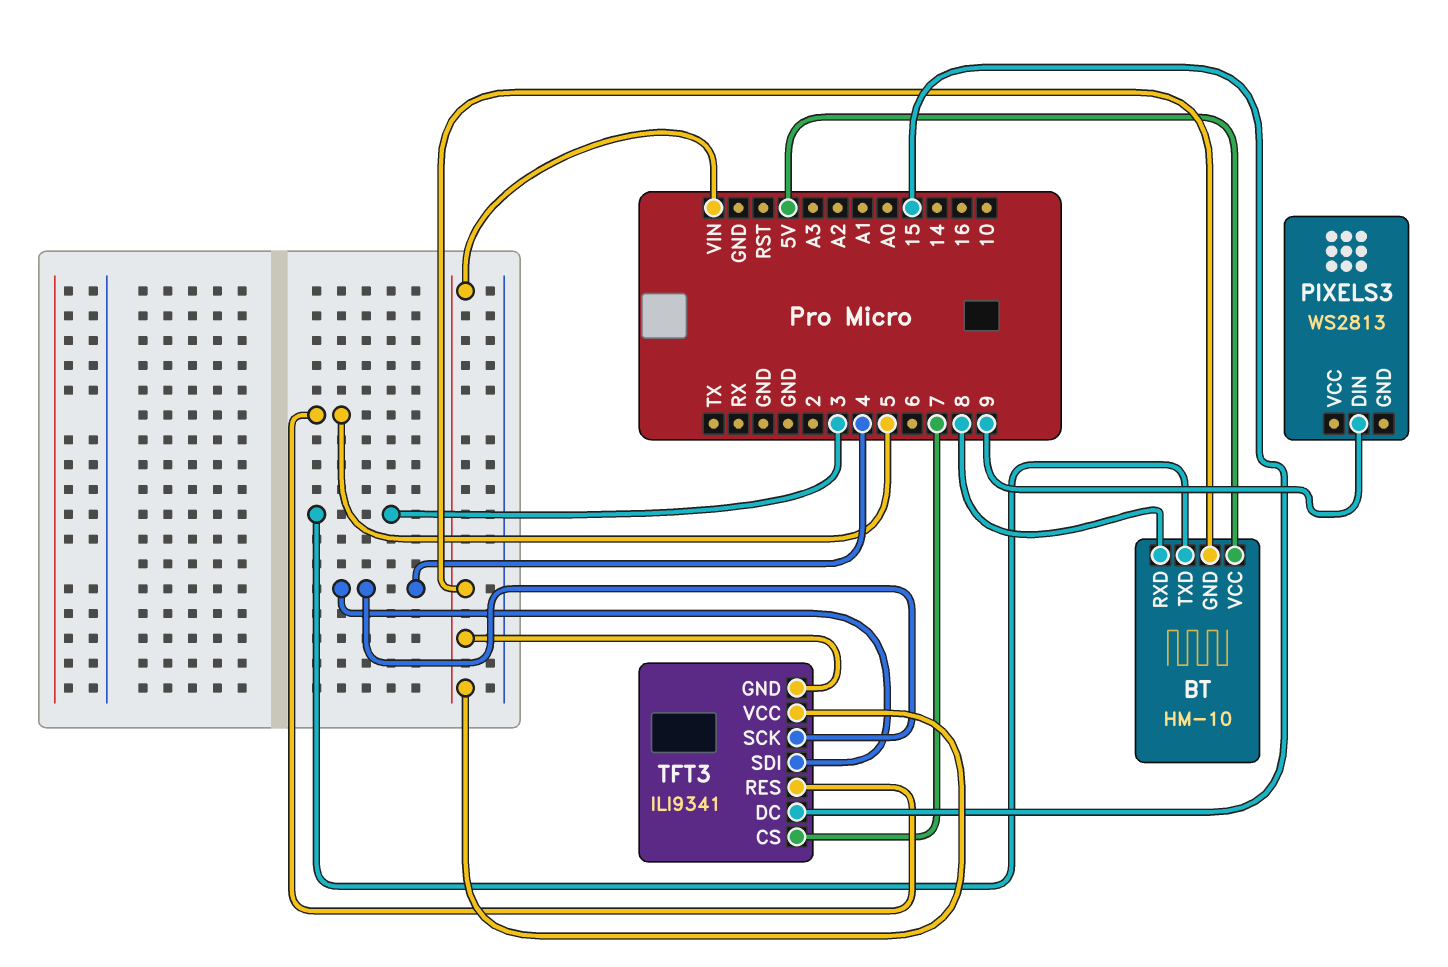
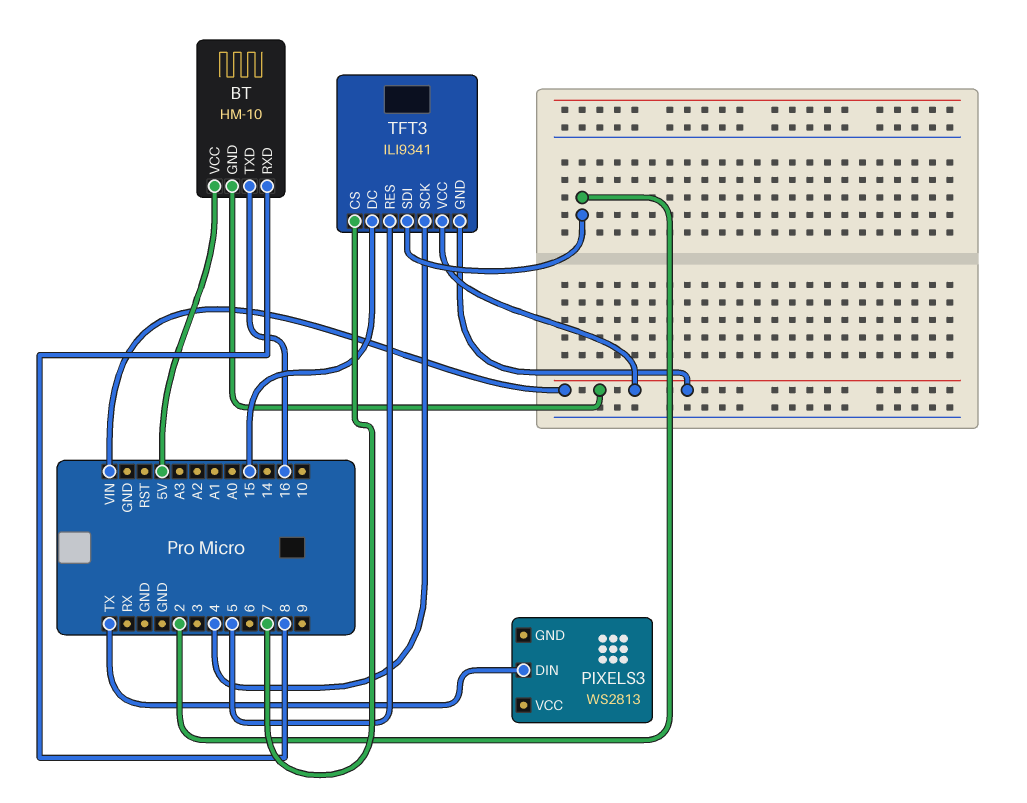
BT pin TXD: 3 -> 16
PIXELS3 pin DIN: 9 -> TX
TFT3 pin SDI: 4 -> 2

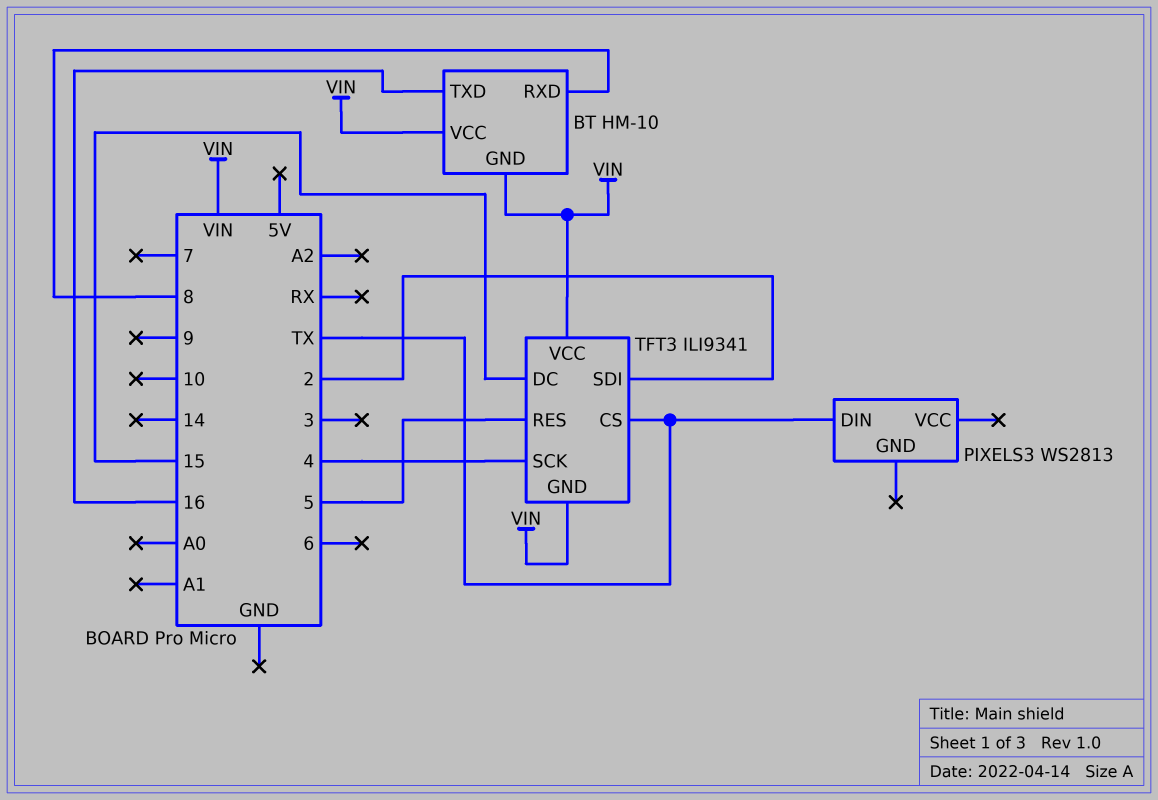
BT pin VCC: 5V -> VIN
TFT3 pin CS: 7 -> TX

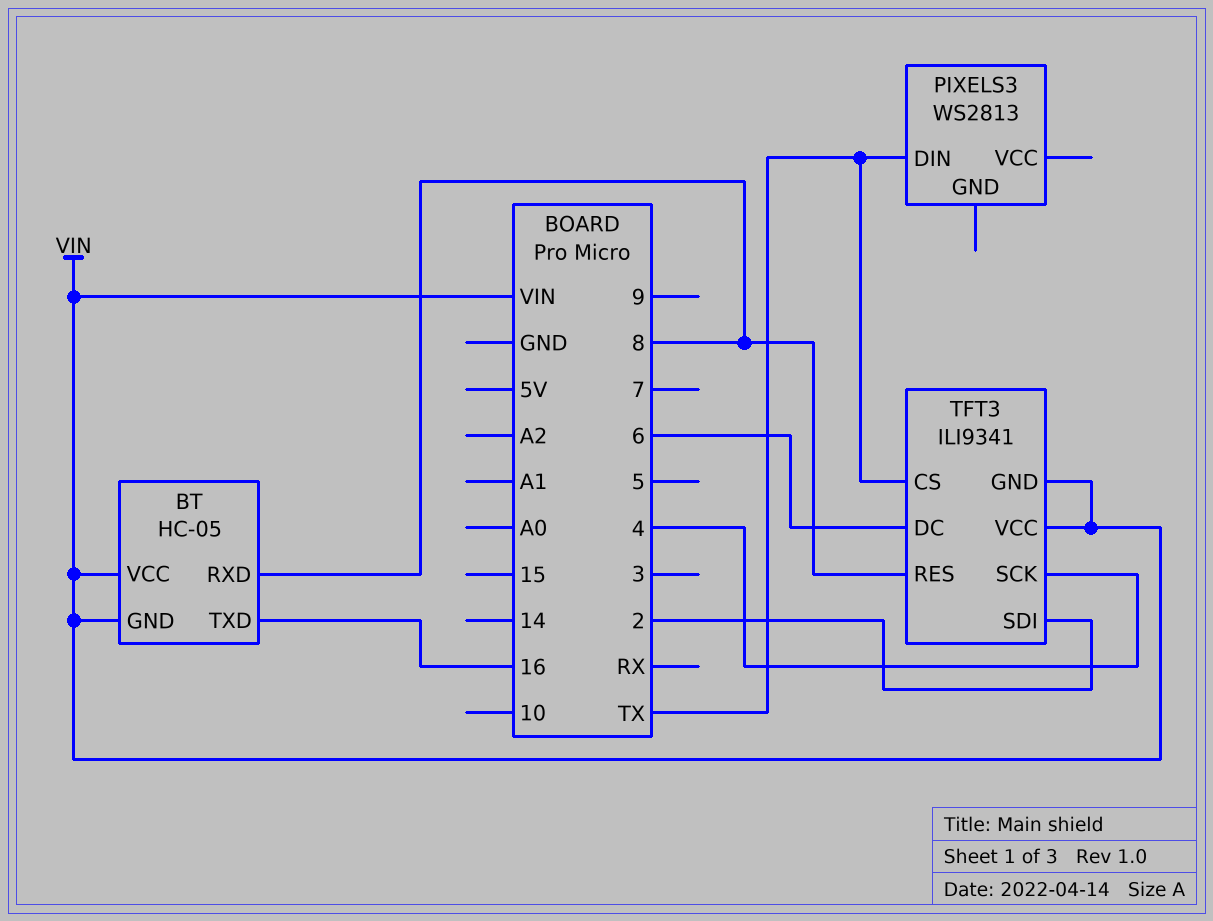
BT: HM-10 -> HC-05
TFT3 pin DC: 15 -> 6
TFT3 pin RES: 5 -> 8

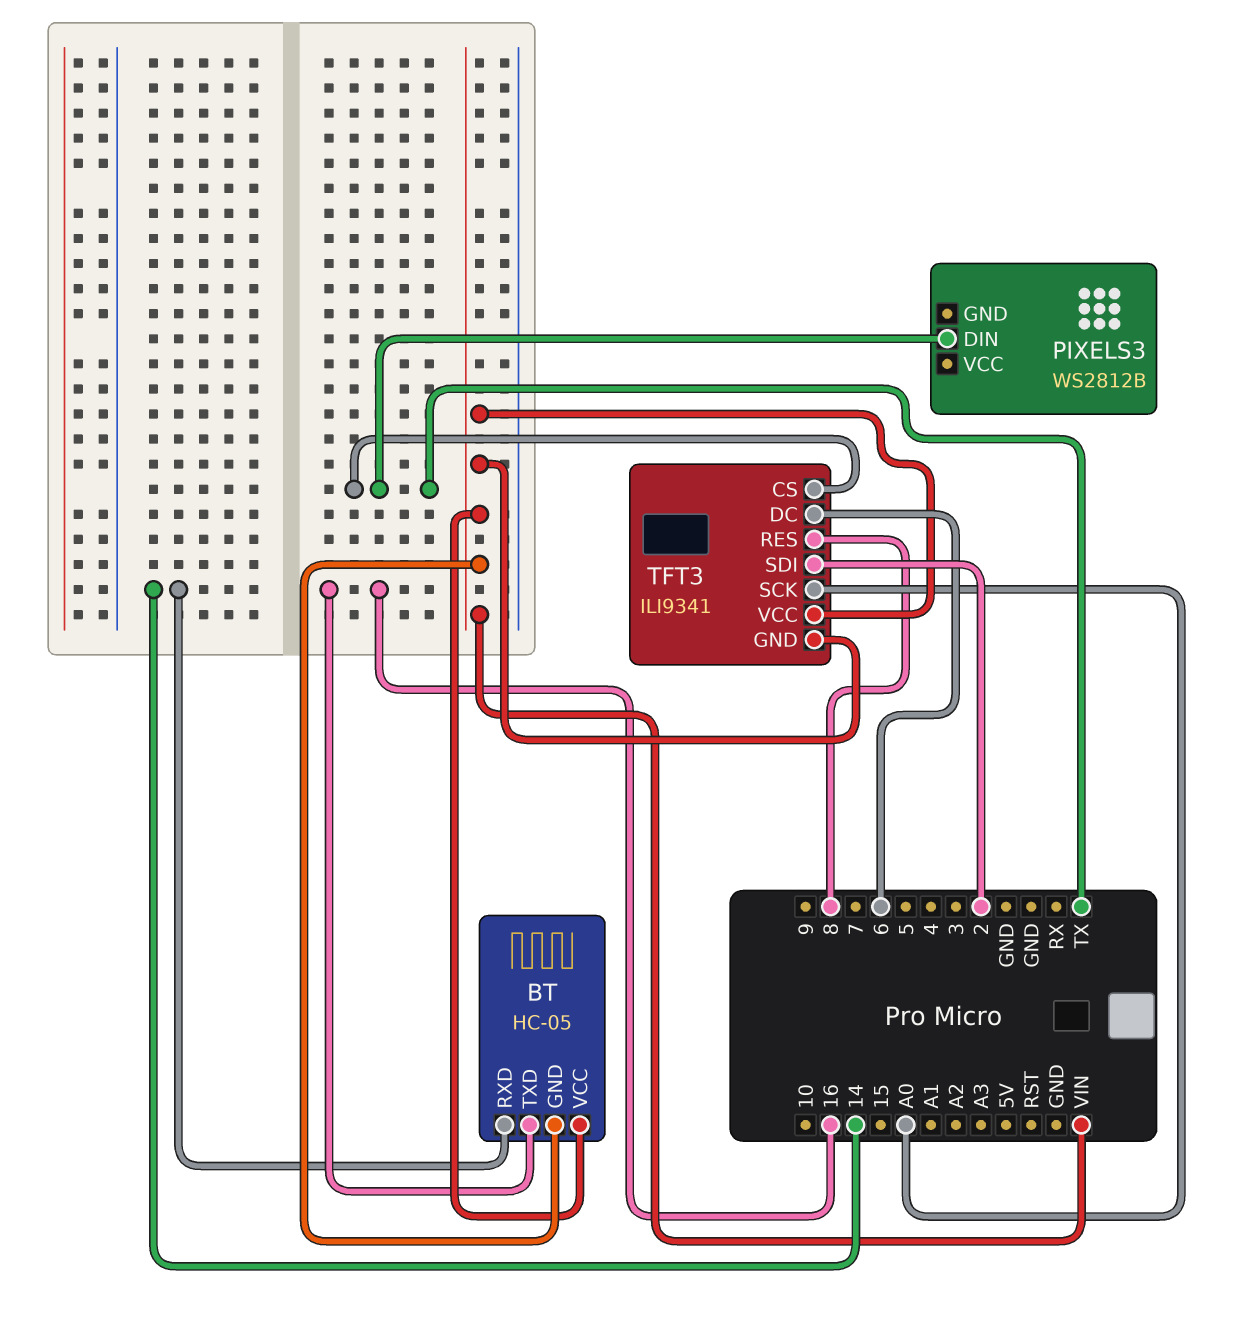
BT pin RXD: 8 -> 14
PIXELS3: WS2813 -> WS2812B
TFT3 pin SCK: 4 -> A0

